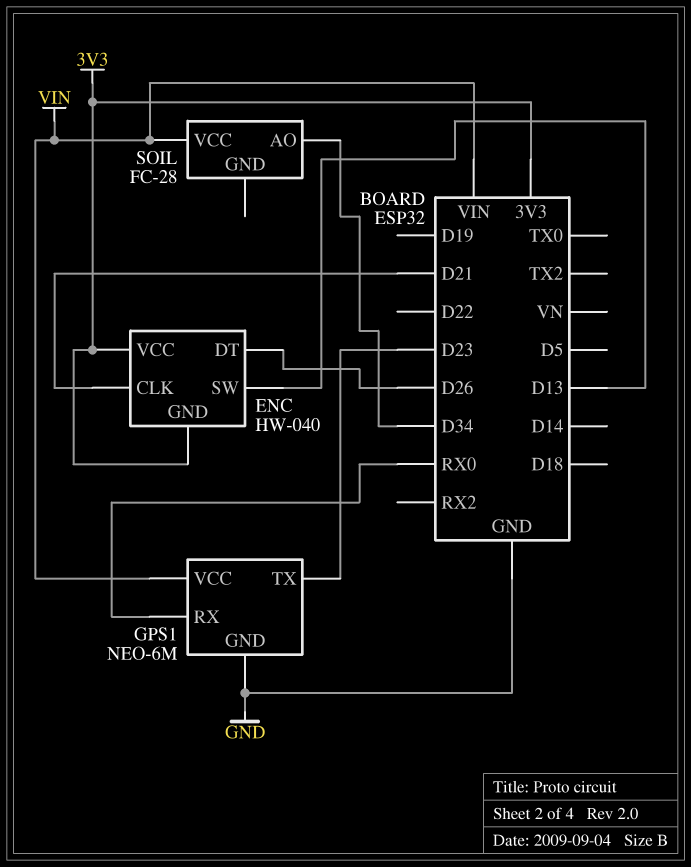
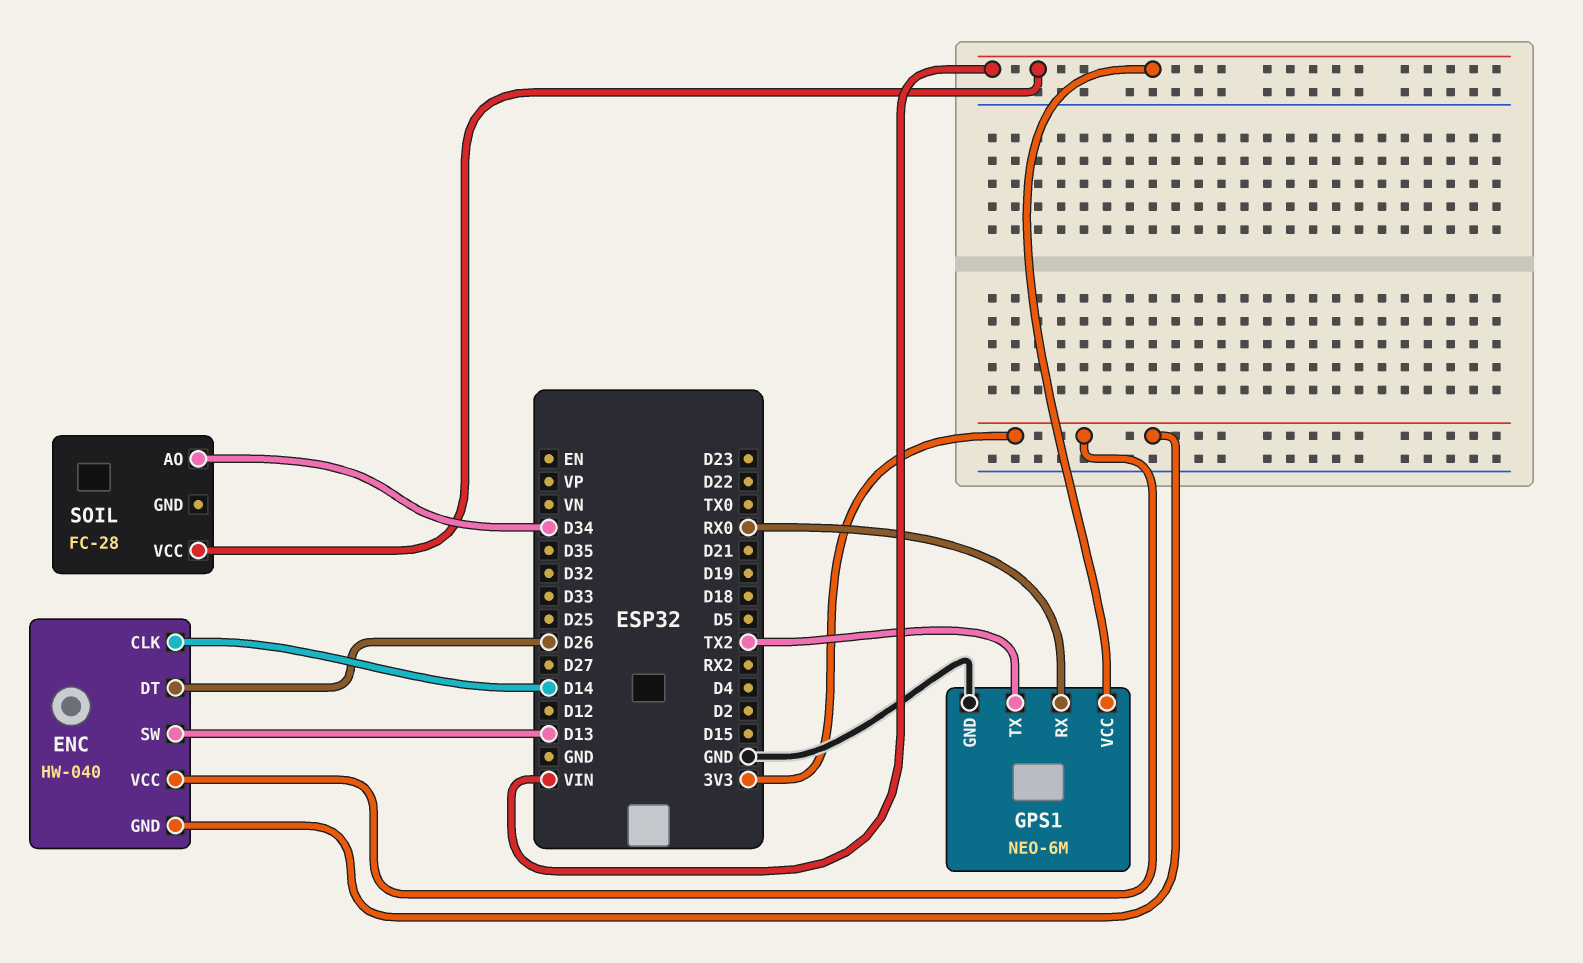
ENC pin CLK: D21 -> D14
GPS1 pin TX: D23 -> TX2

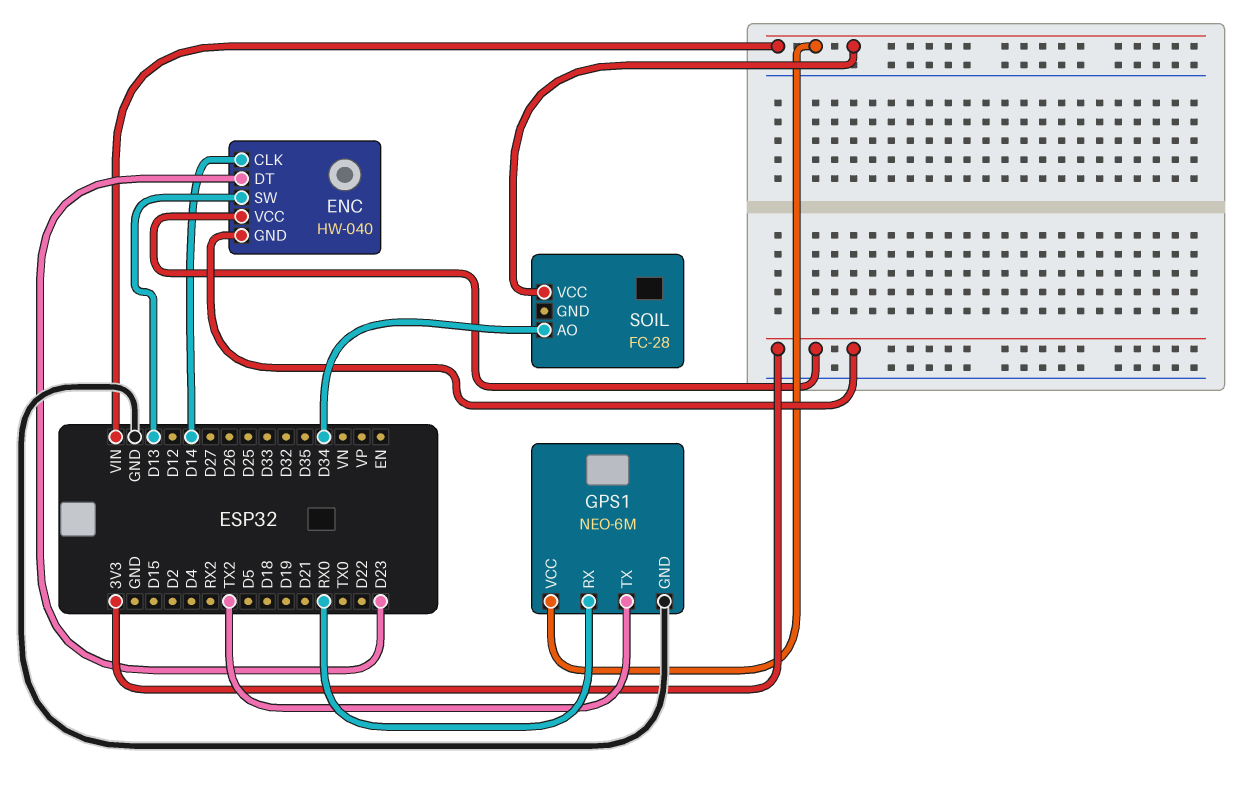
ENC pin DT: D26 -> D23

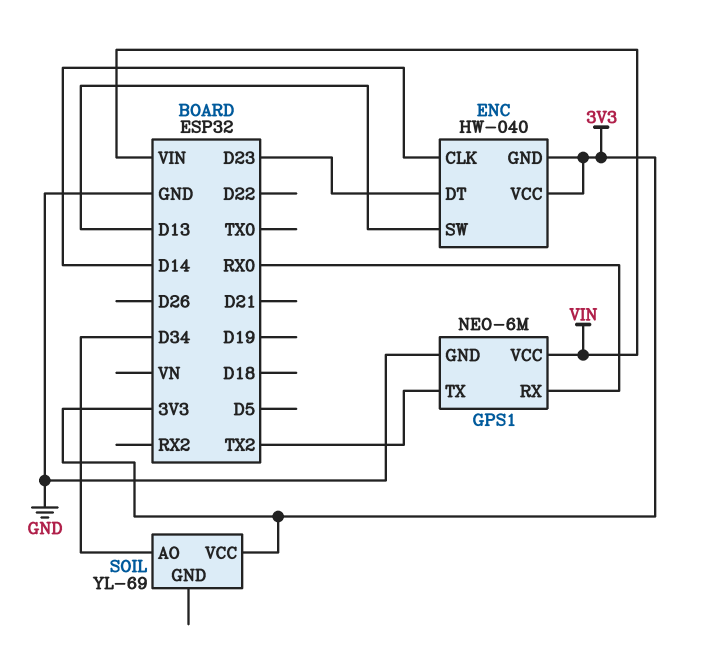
SOIL: FC-28 -> YL-69
SOIL pin VCC: VIN -> 3V3

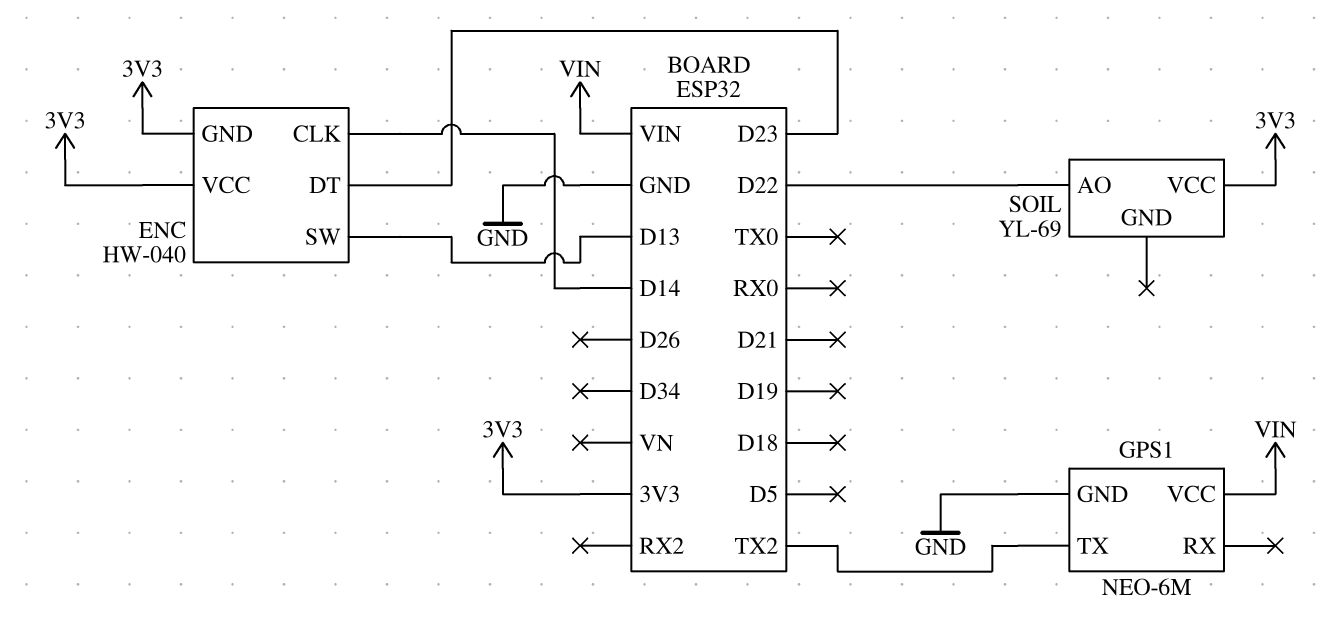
GPS1 pin RX: RX0 -> none
SOIL pin AO: D34 -> D22

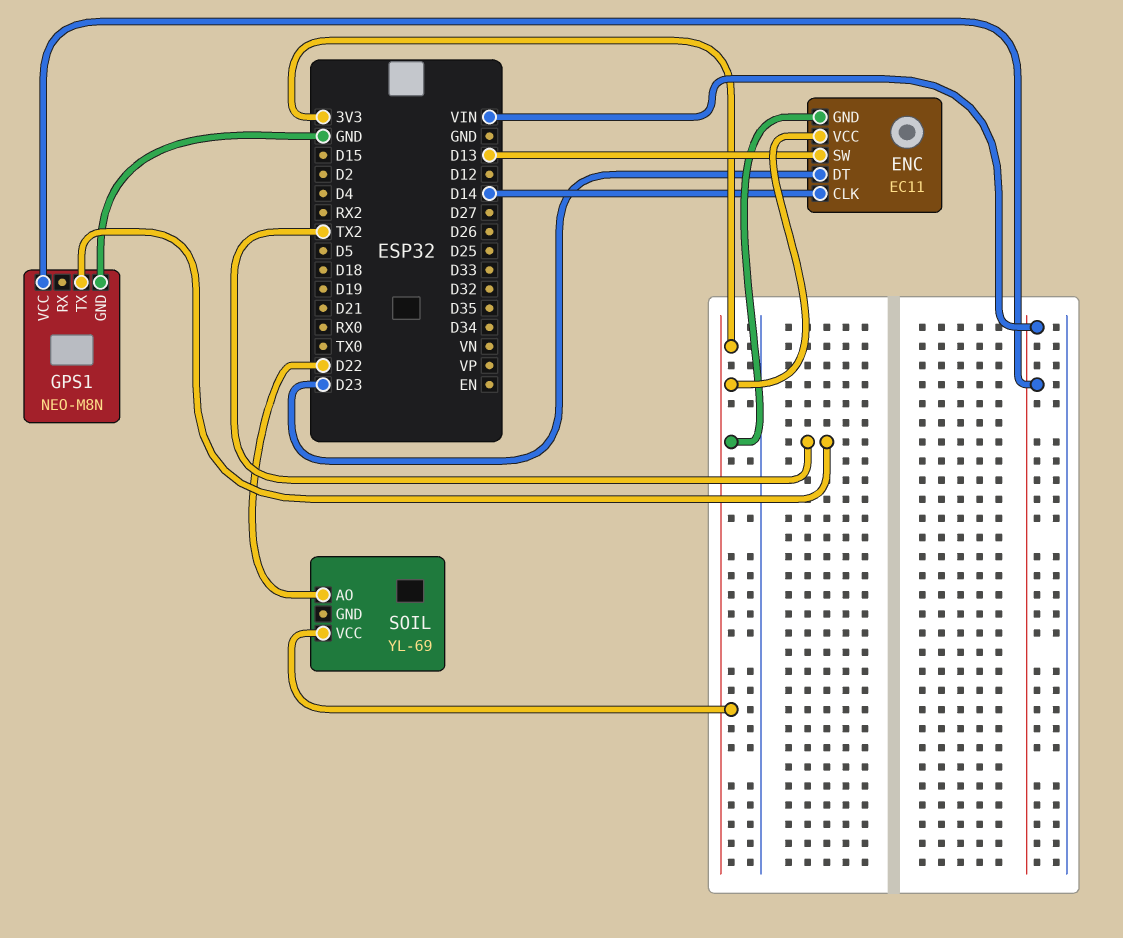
ENC: HW-040 -> EC11
GPS1: NEO-6M -> NEO-M8N

